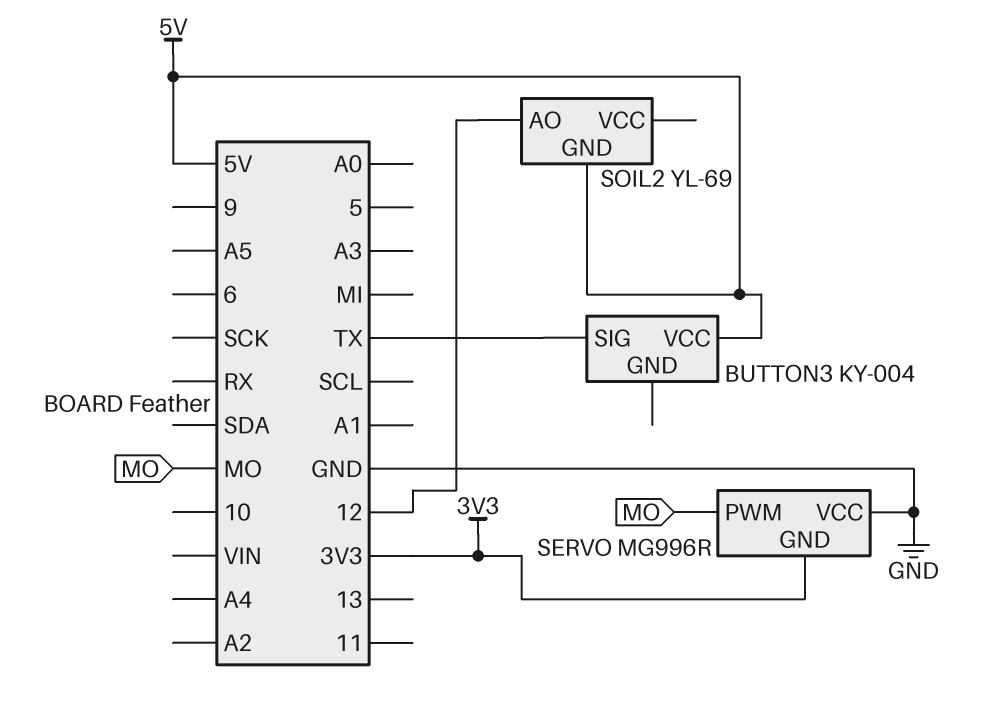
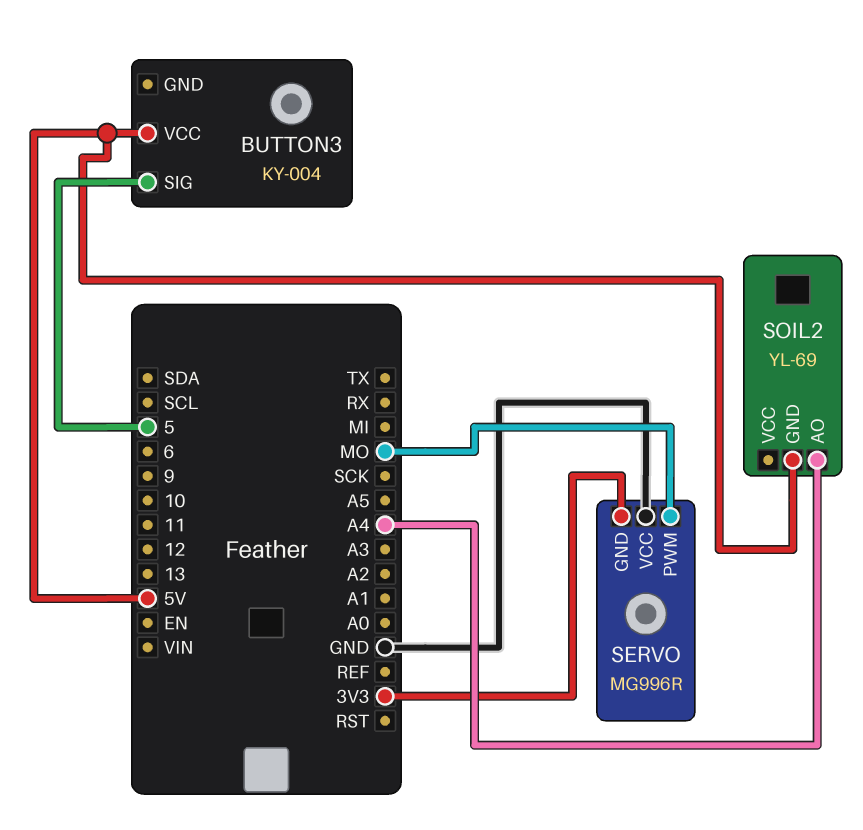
BUTTON3 pin SIG: TX -> 5
SOIL2 pin AO: 12 -> A4

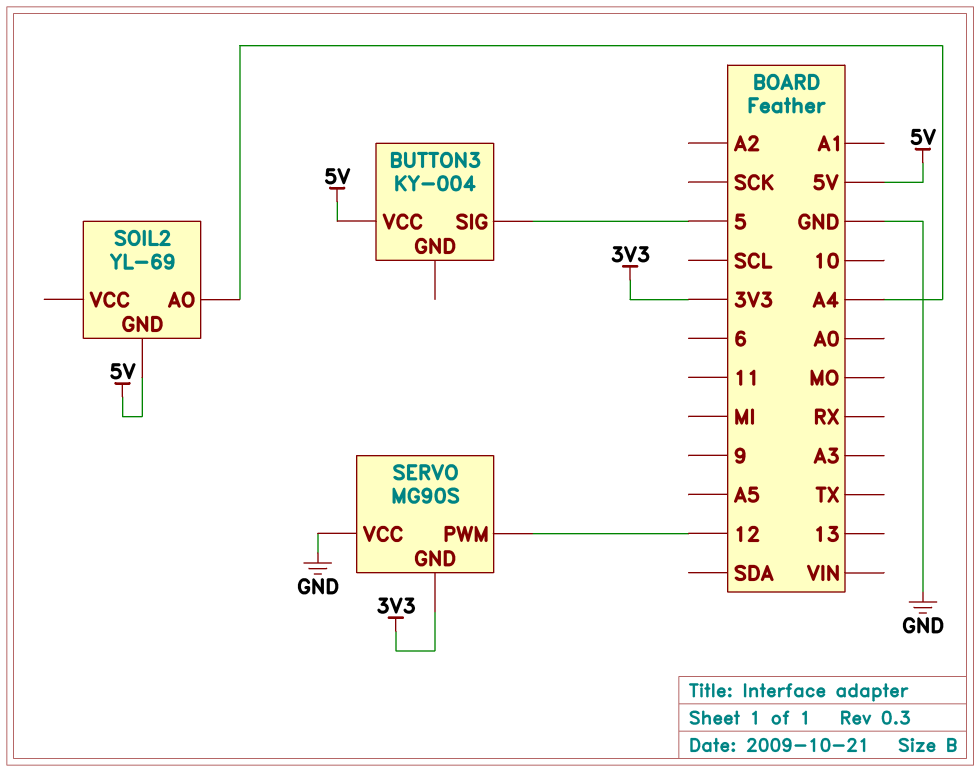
SERVO: MG996R -> MG90S
SERVO pin PWM: MO -> 12

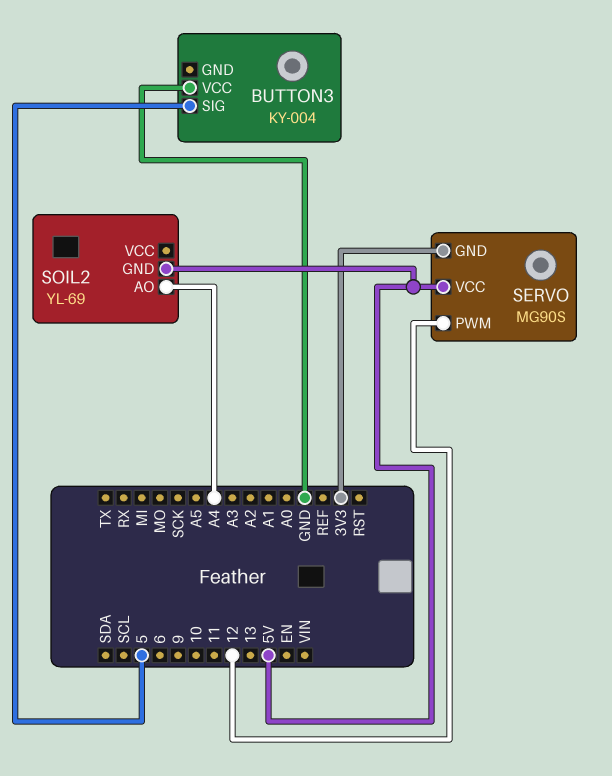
BUTTON3 pin VCC: 5V -> GND
SERVO pin VCC: GND -> 5V

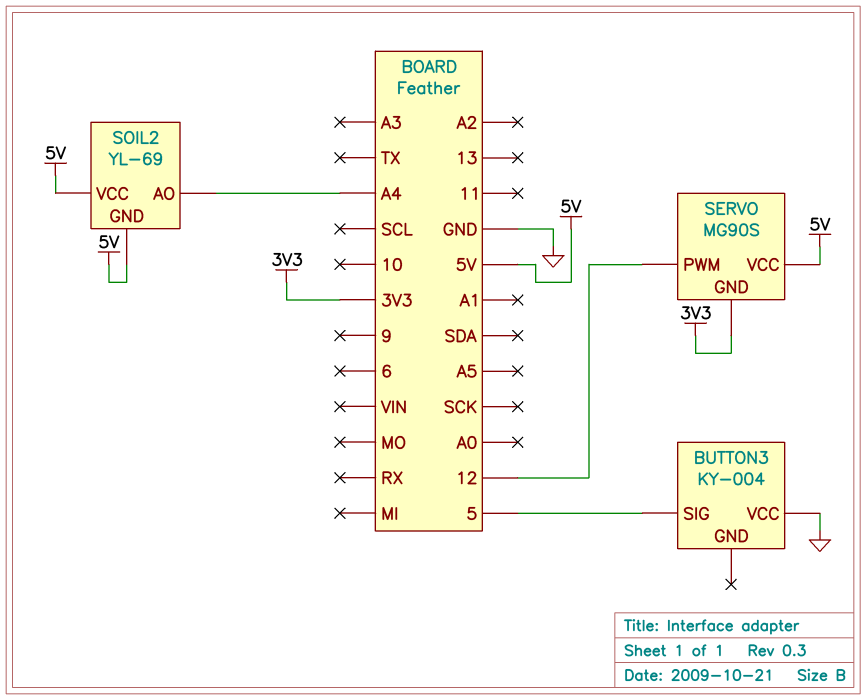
SOIL2 pin VCC: none -> 5V

